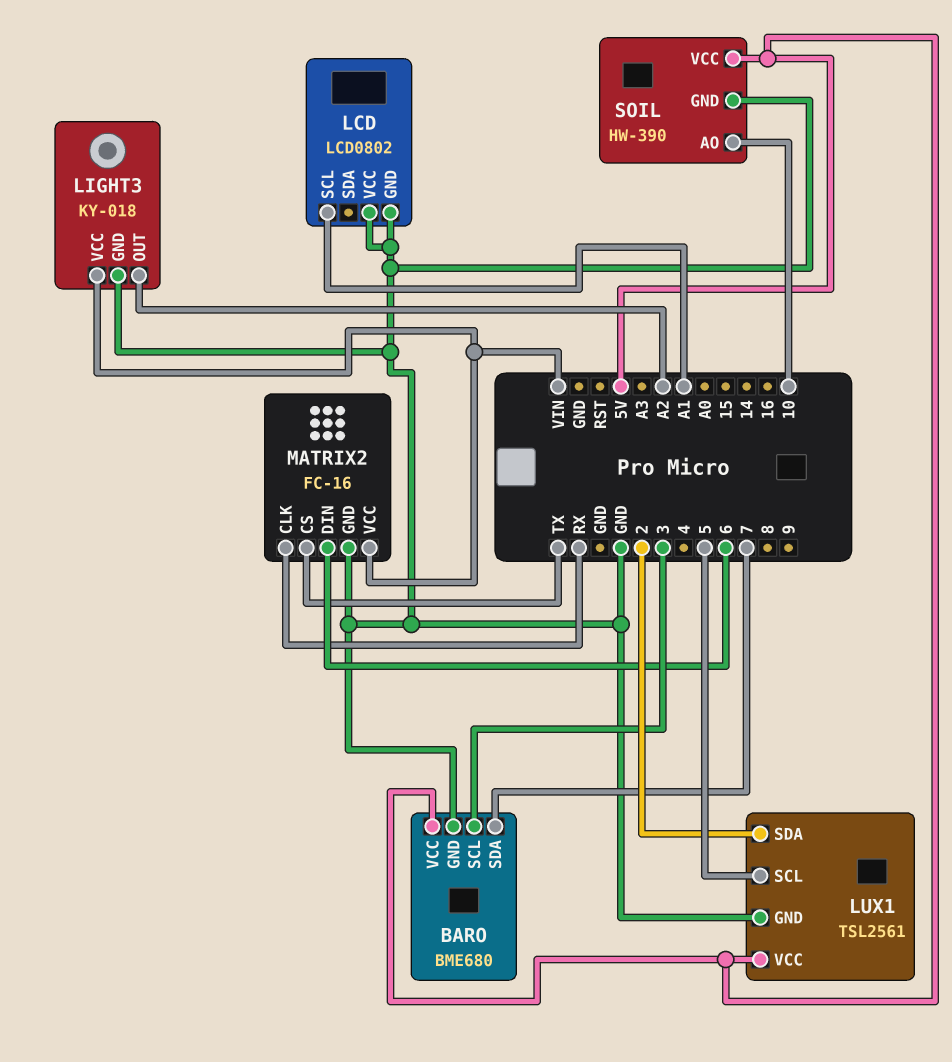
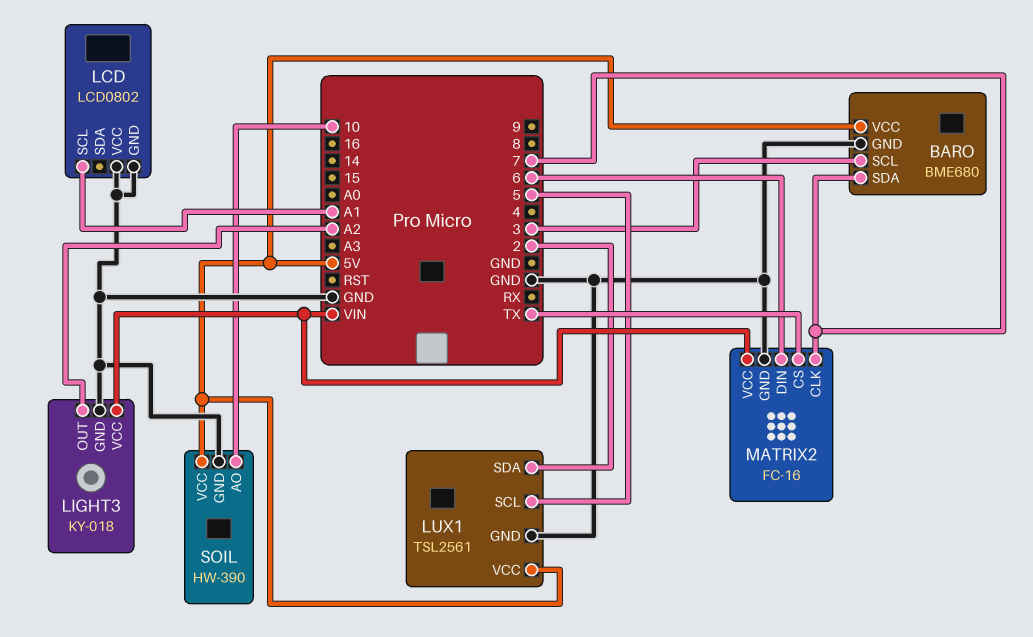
MATRIX2 pin CLK: RX -> 7

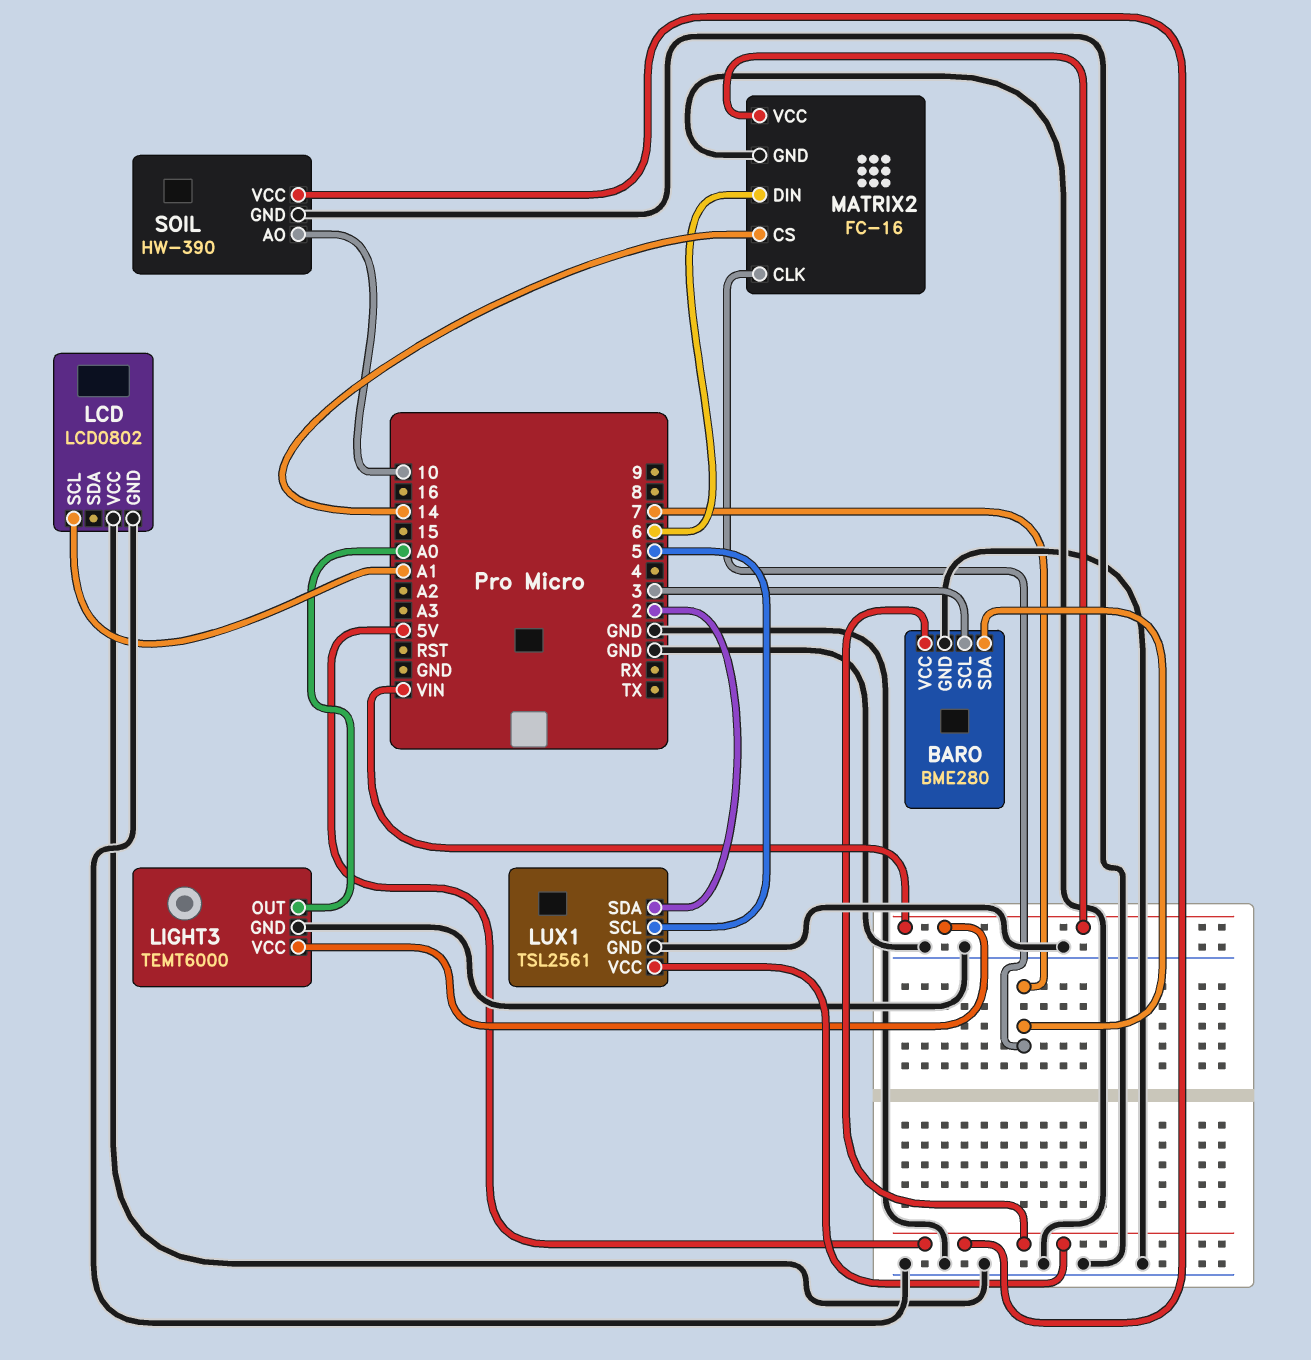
BARO: BME680 -> BME280
LIGHT3: KY-018 -> TEMT6000
LIGHT3 pin OUT: A2 -> A0
MATRIX2 pin CS: TX -> 14

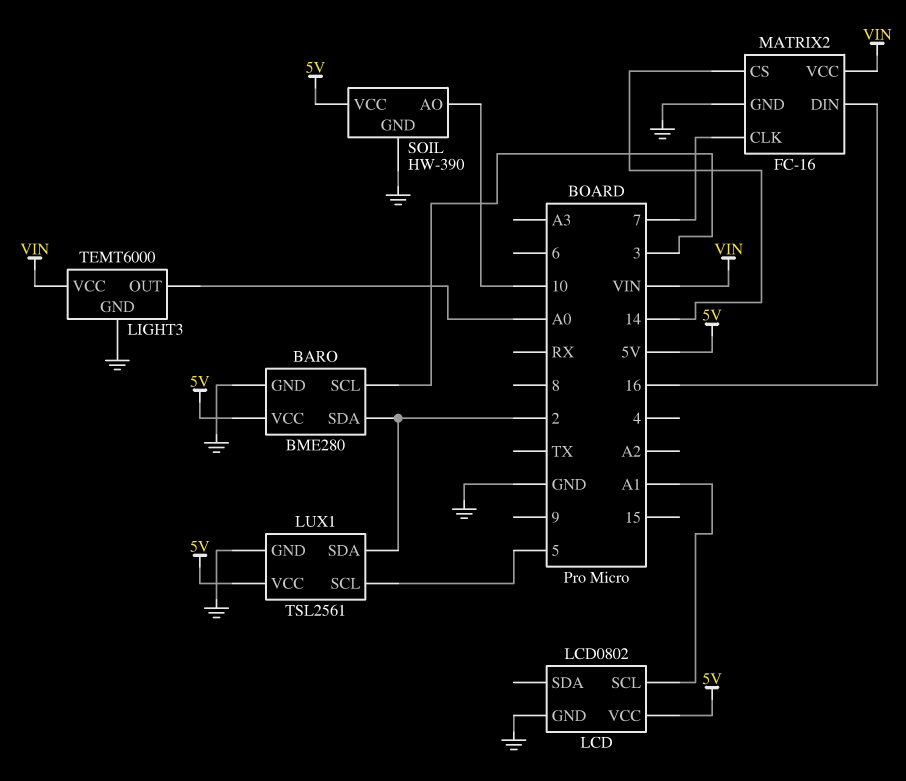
BARO pin SDA: 7 -> 2
LCD pin VCC: GND -> 5V
MATRIX2 pin DIN: 6 -> 16

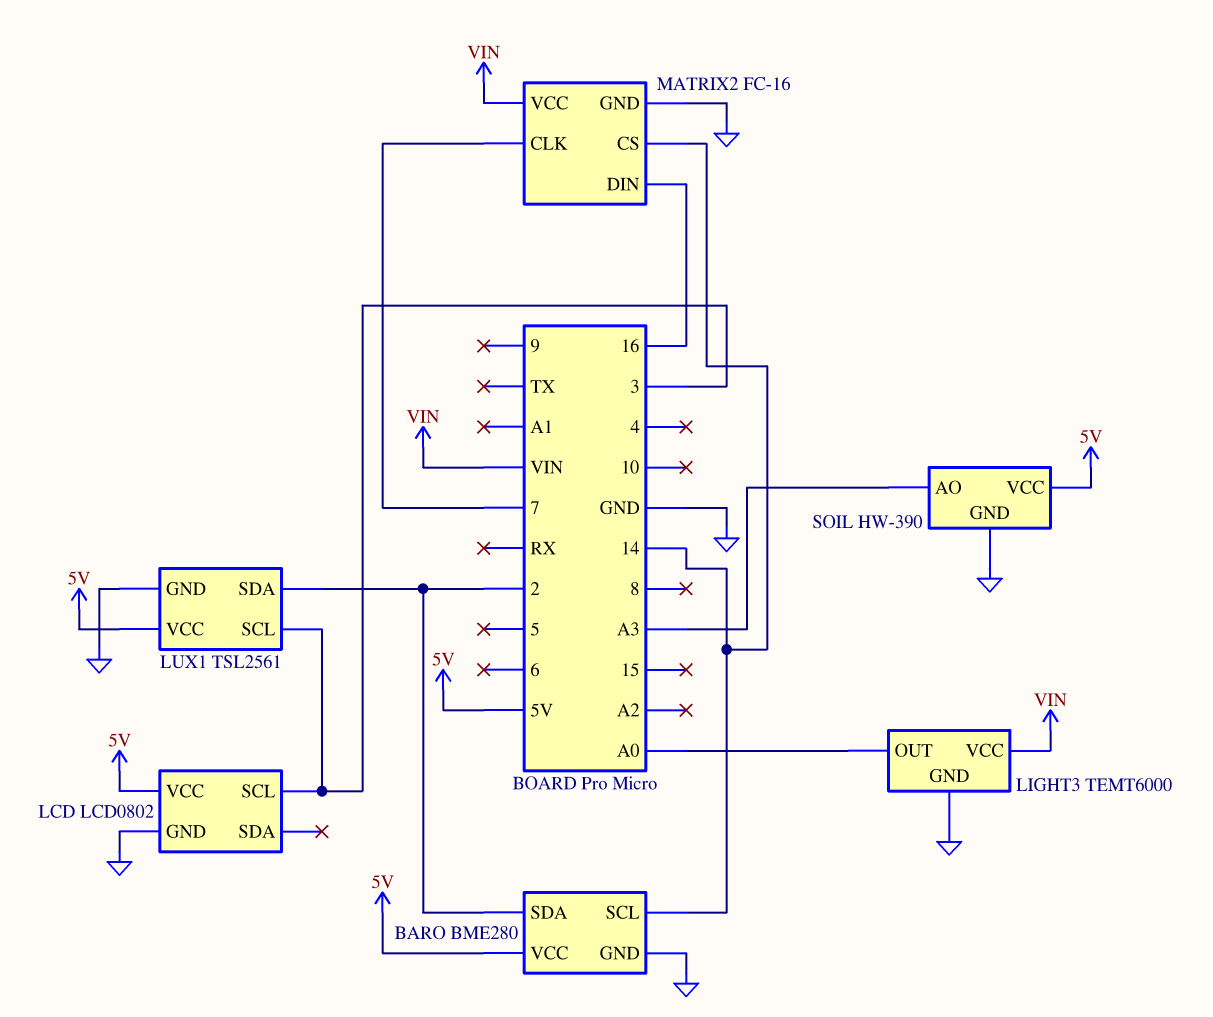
BARO pin SCL: 3 -> 14
LCD pin SCL: A1 -> 3
LUX1 pin SCL: 5 -> 3
SOIL pin AO: 10 -> A3

